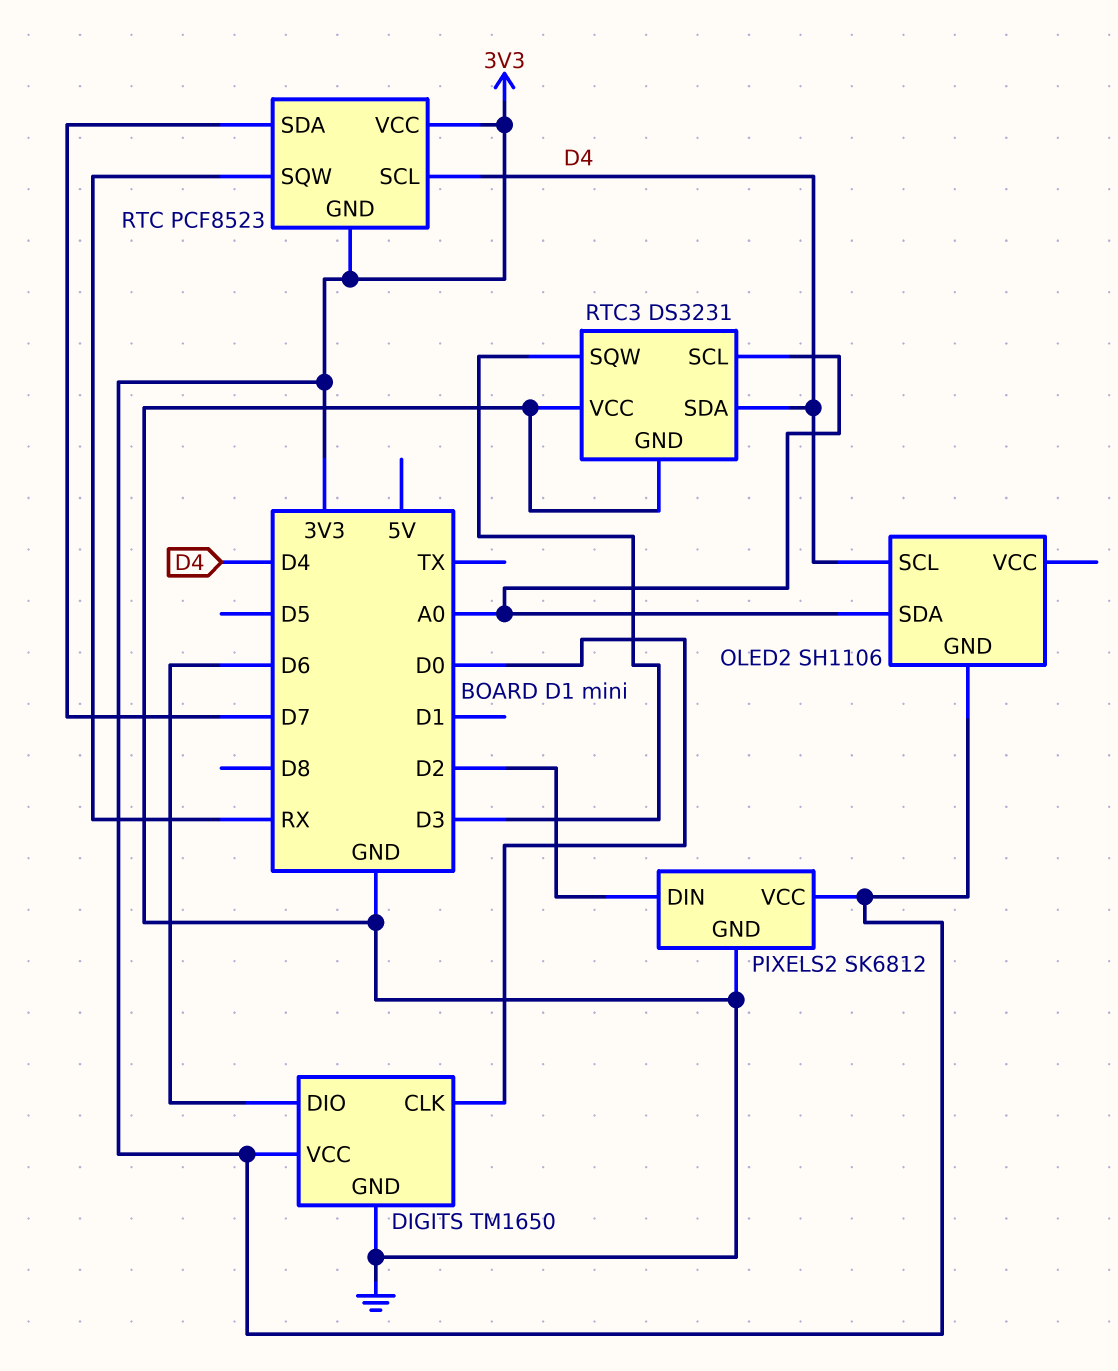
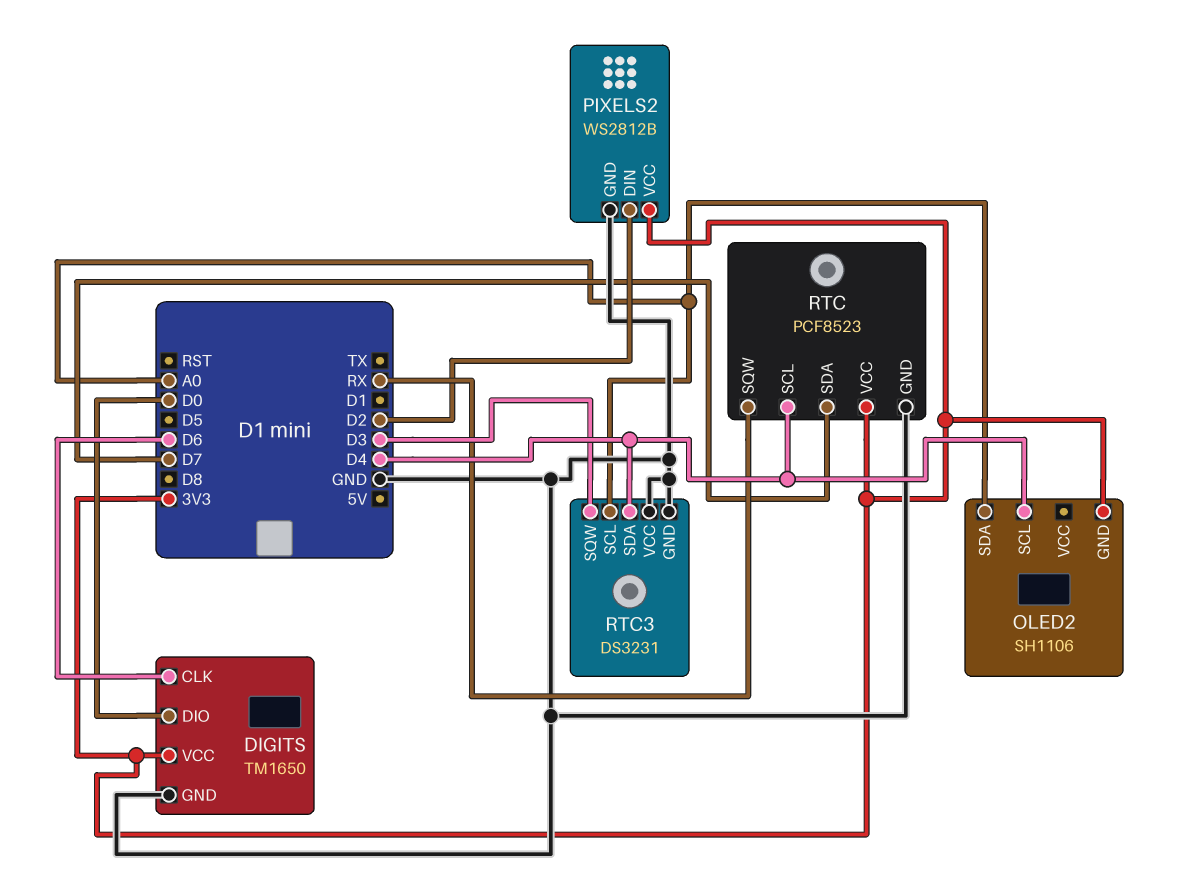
DIGITS pin CLK: D0 -> D6
DIGITS pin DIO: D6 -> D0
PIXELS2: SK6812 -> WS2812B
RTC pin GND: 3V3 -> GND

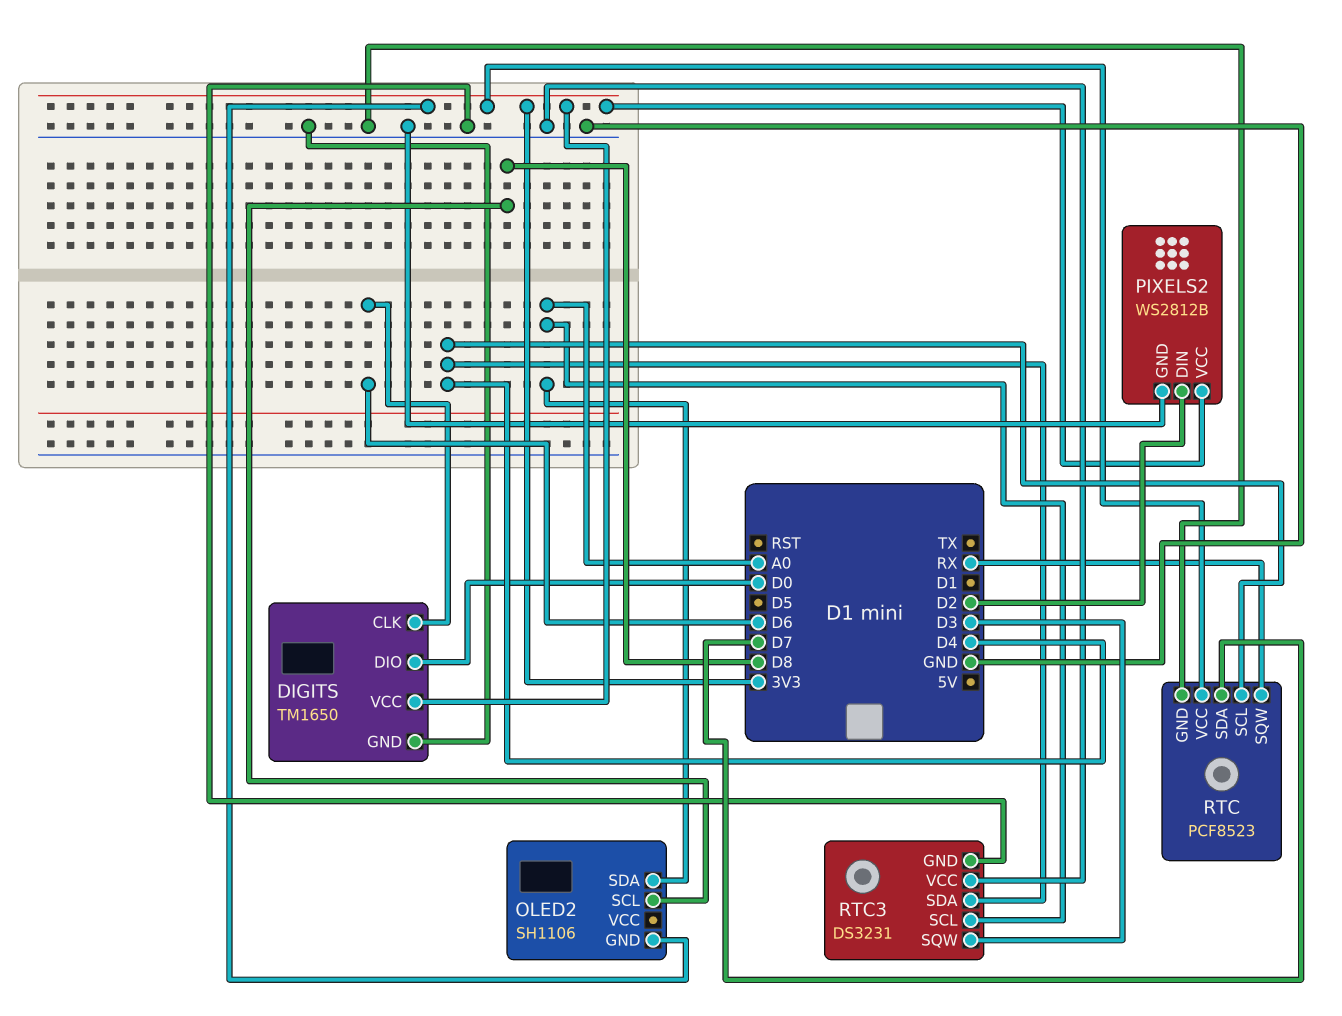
OLED2 pin SCL: D4 -> D8

